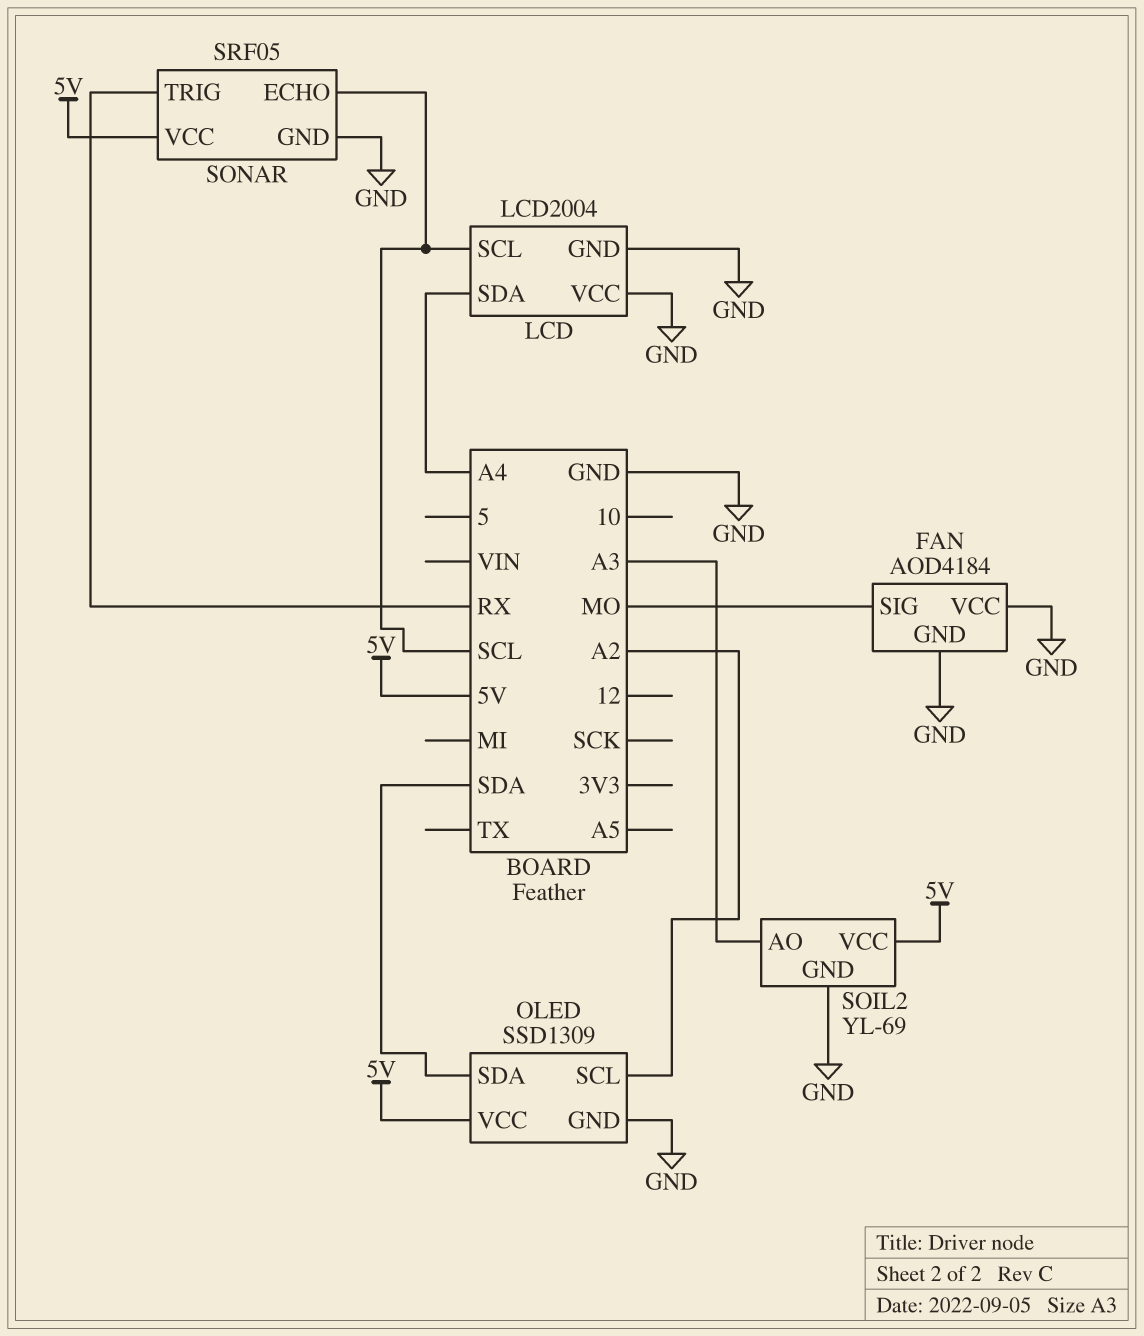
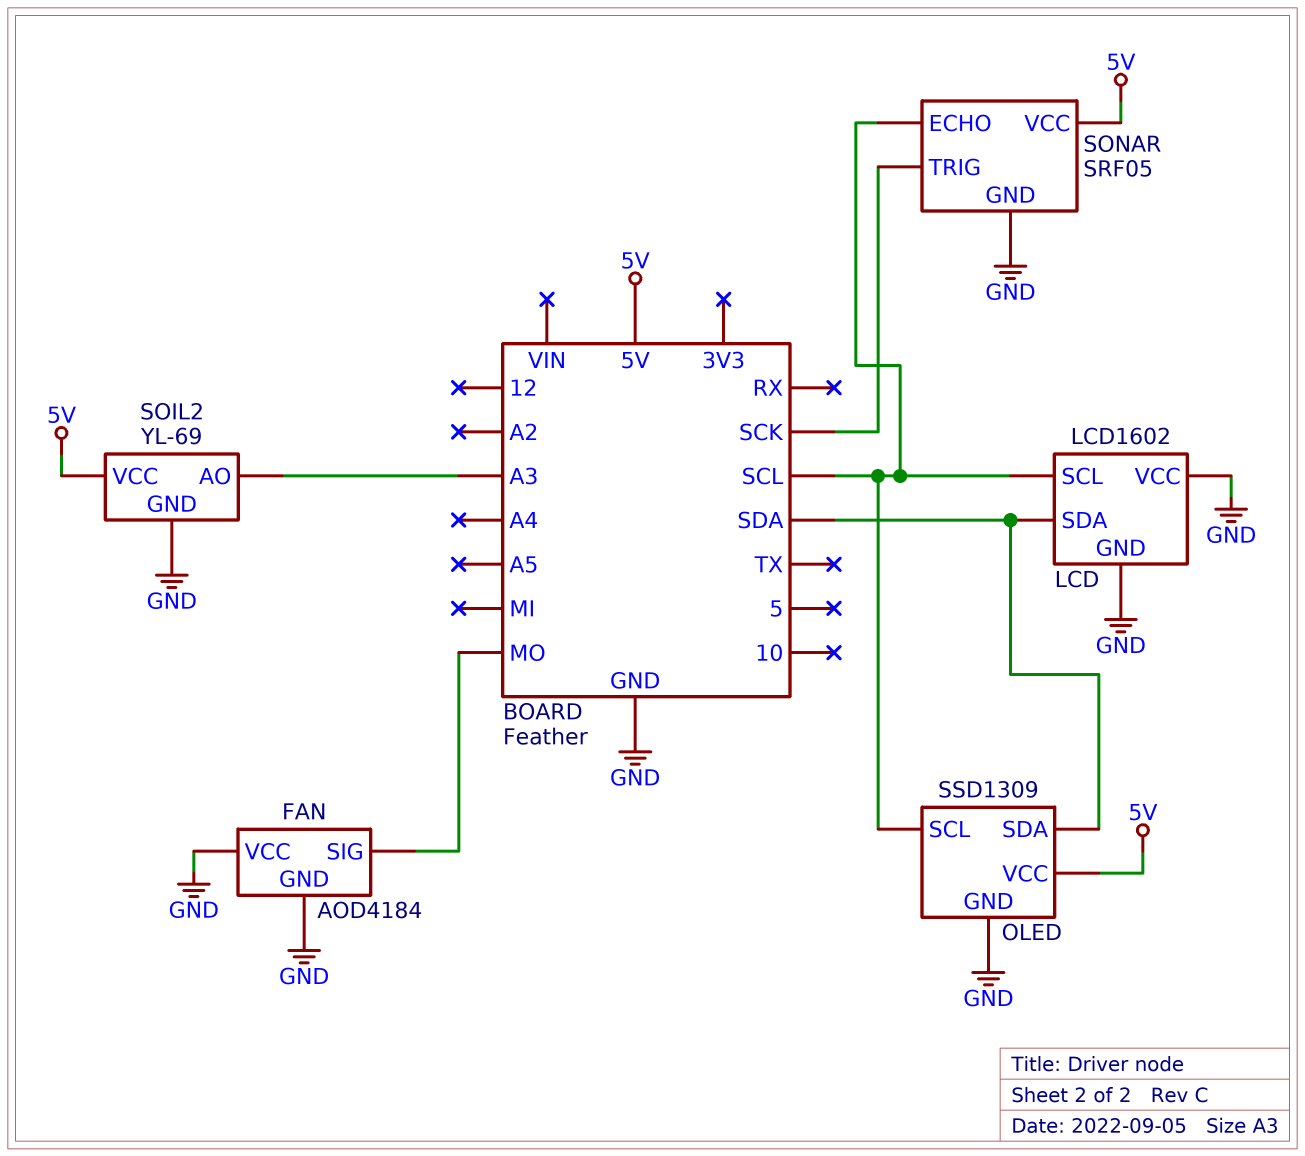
LCD: LCD2004 -> LCD1602
LCD pin SDA: A4 -> SDA
OLED pin SCL: A2 -> SCL
SONAR pin TRIG: RX -> SCK

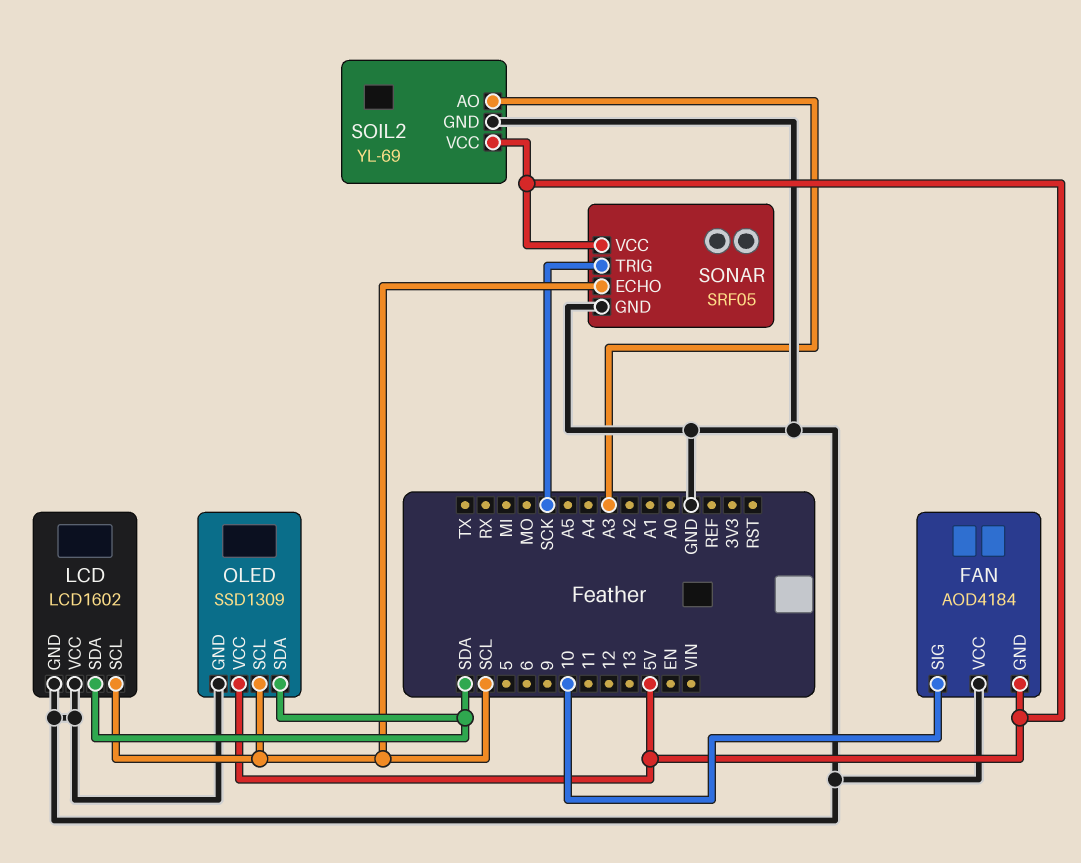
FAN pin GND: GND -> 5V
FAN pin SIG: MO -> 10

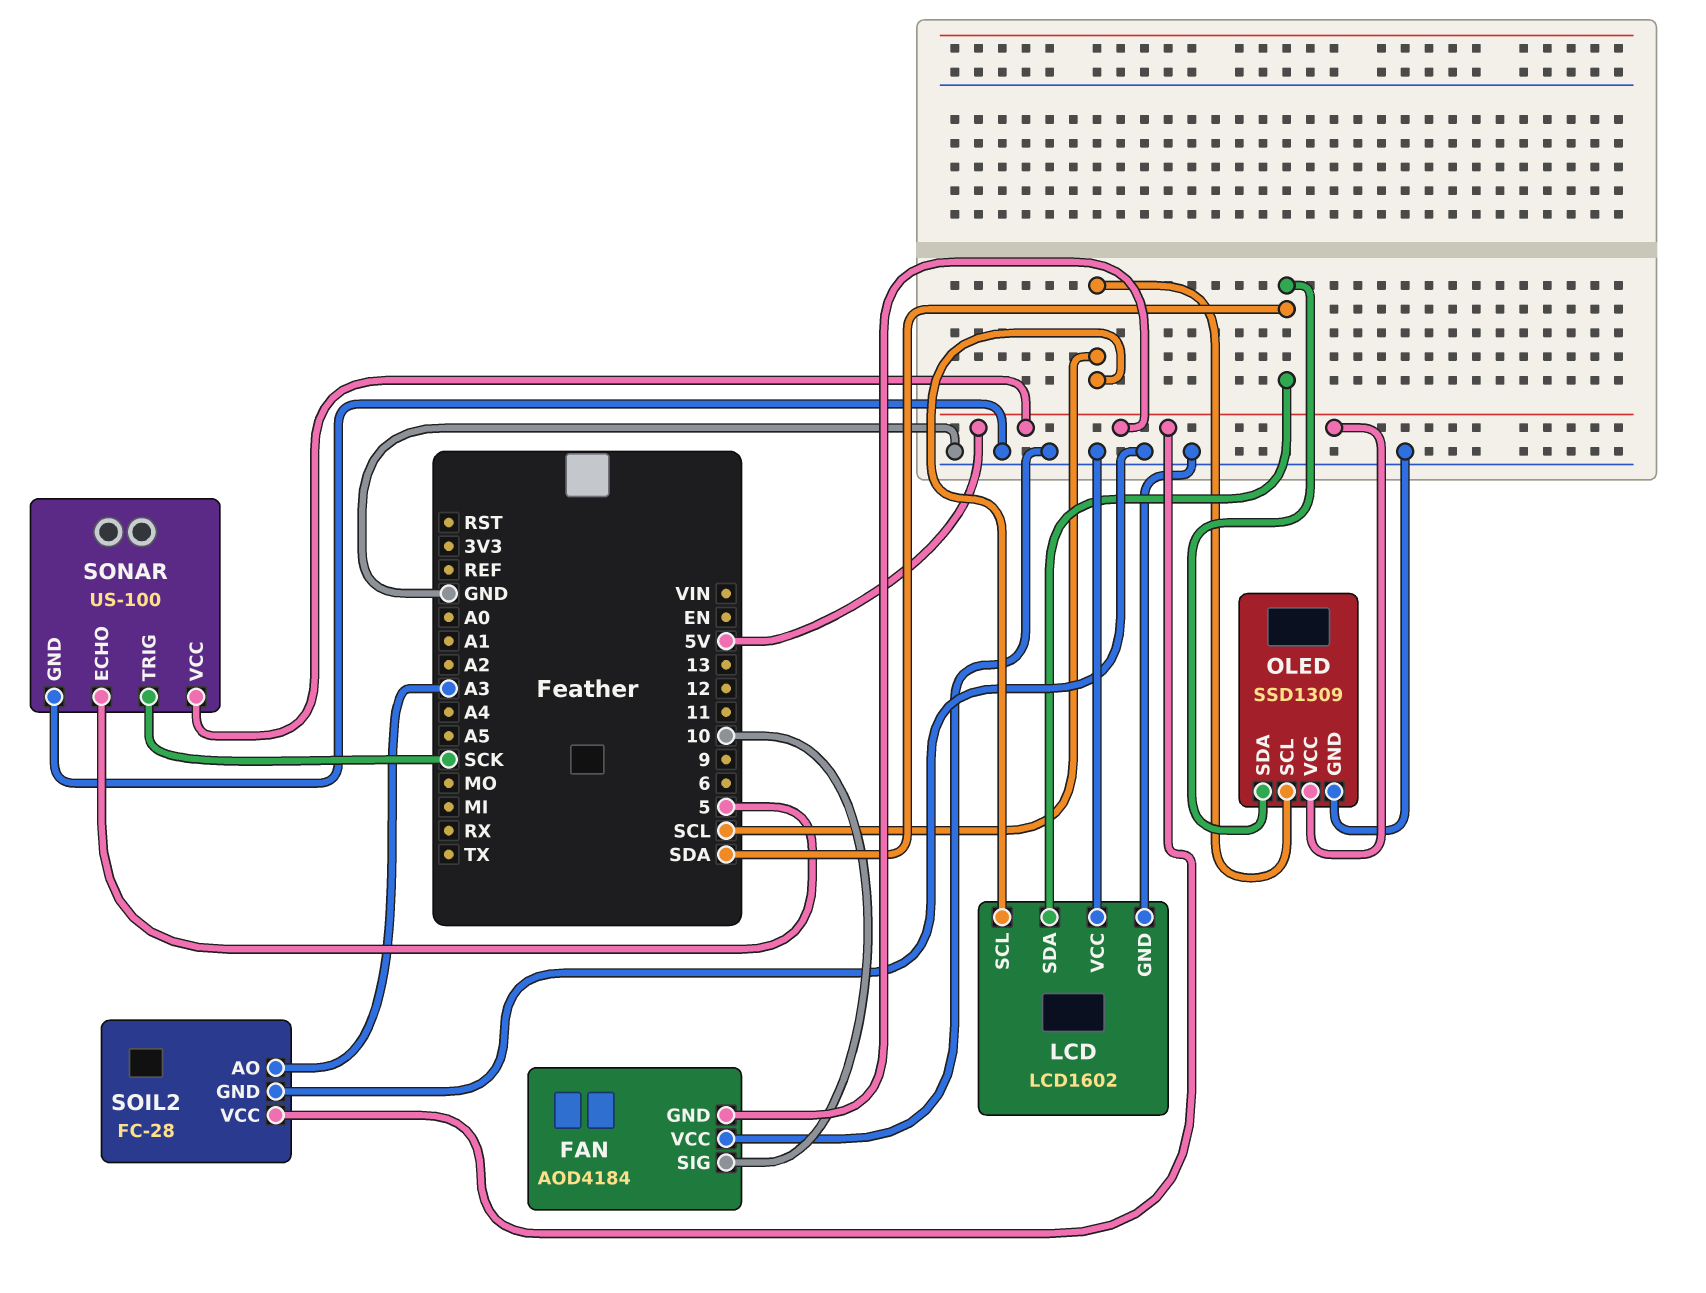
SOIL2: YL-69 -> FC-28
SONAR: SRF05 -> US-100
SONAR pin ECHO: SCL -> 5

